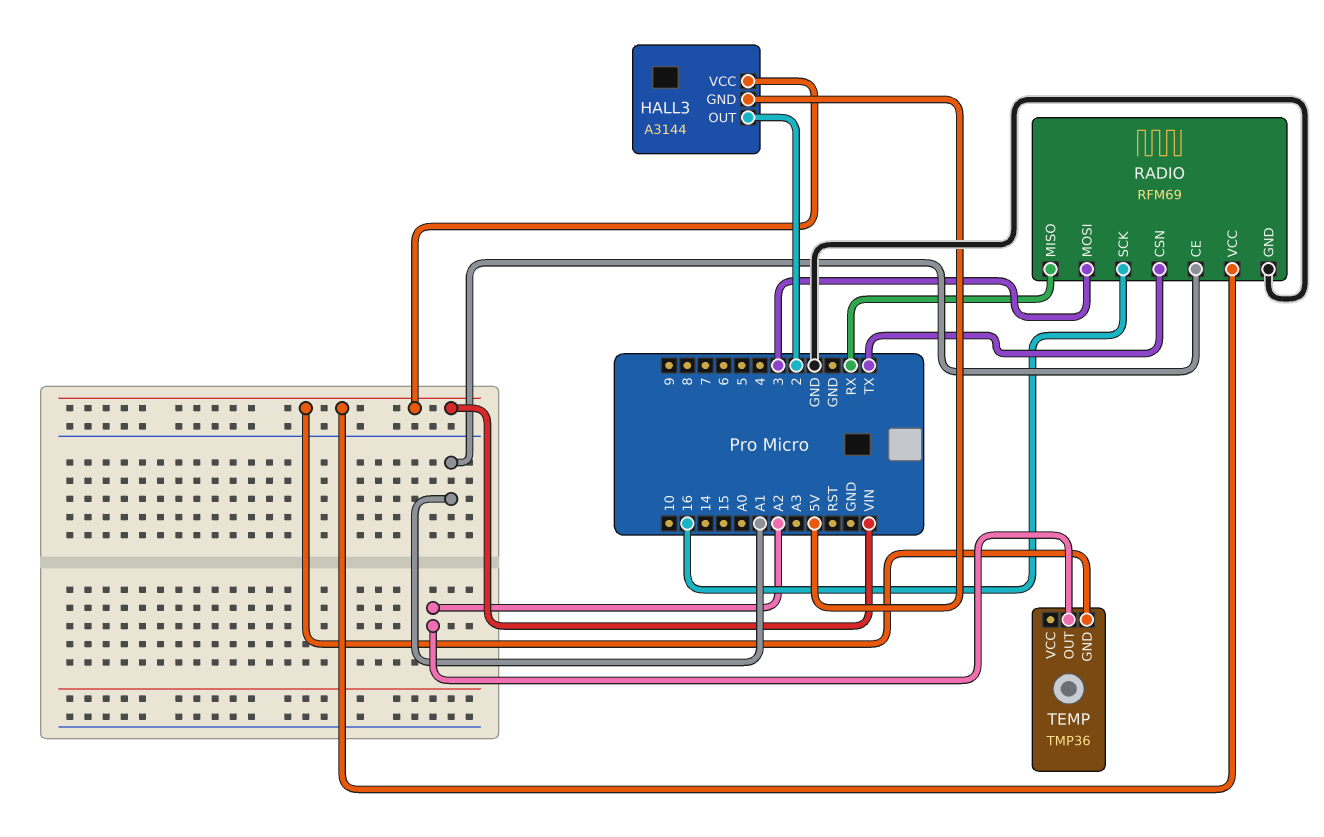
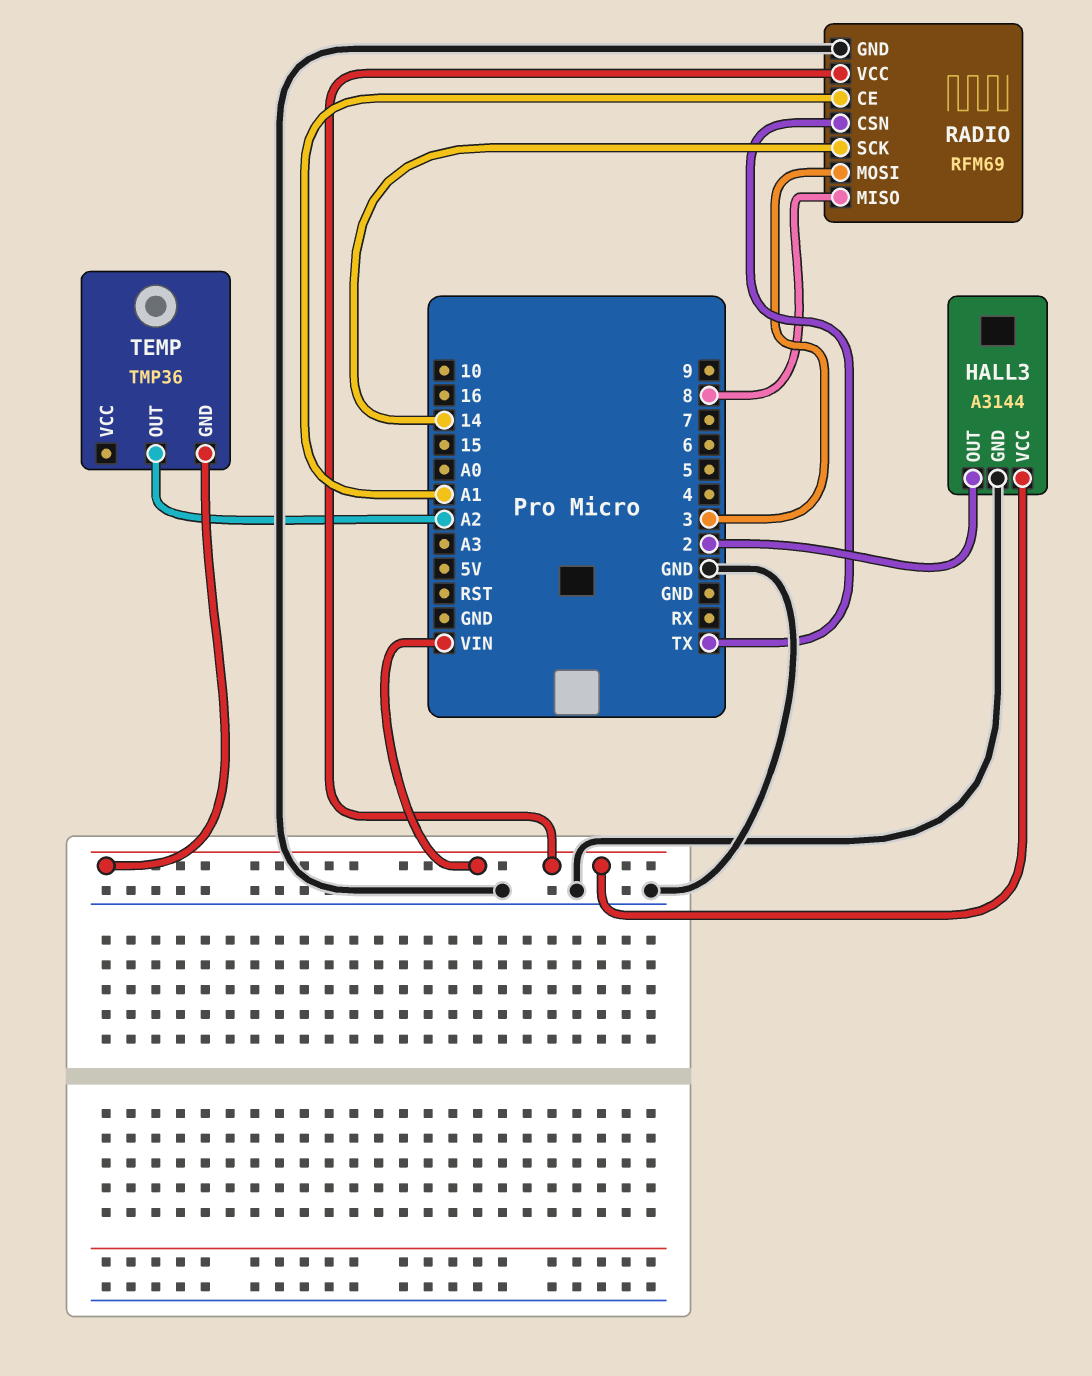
HALL3 pin GND: 5V -> GND
RADIO pin MISO: RX -> 8
RADIO pin SCK: 16 -> 14

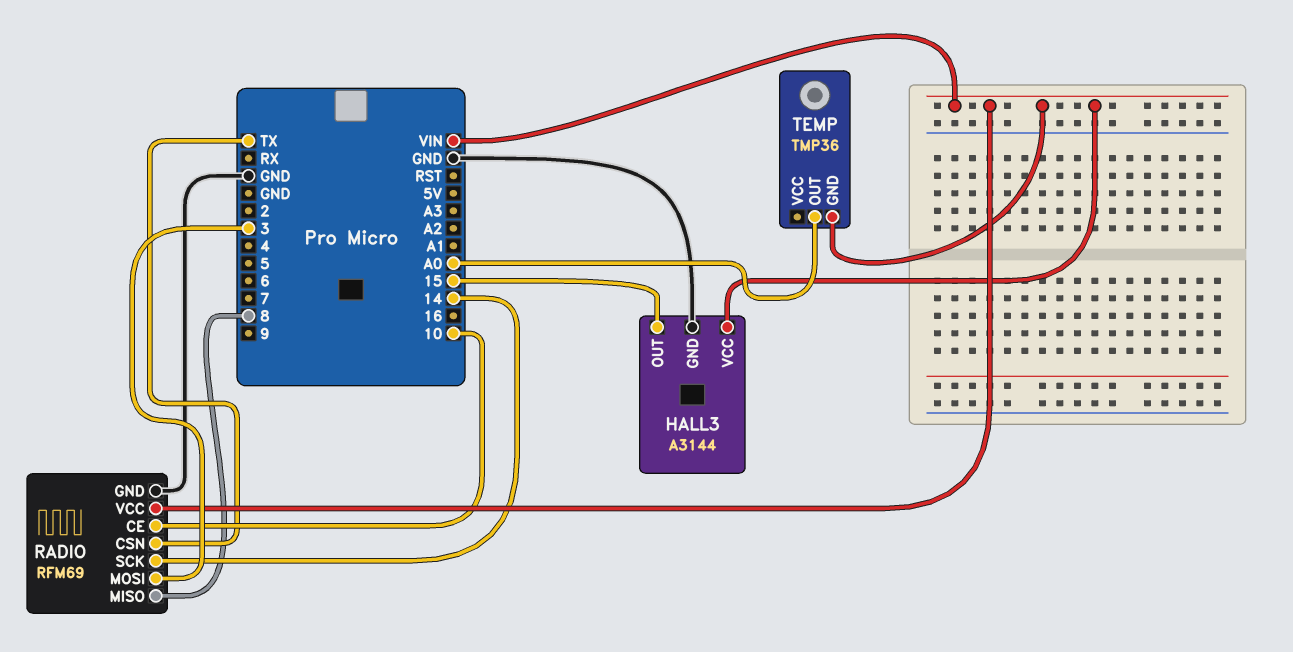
HALL3 pin OUT: 2 -> 15
RADIO pin CE: A1 -> 10
TEMP pin OUT: A2 -> A0

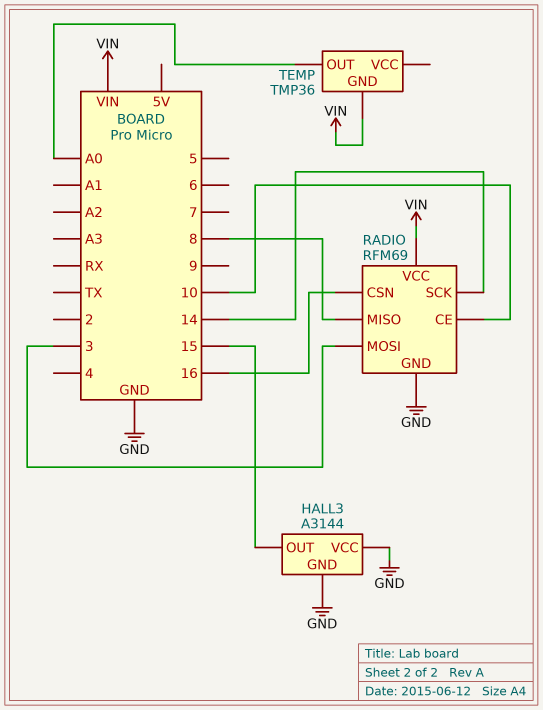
HALL3 pin VCC: VIN -> GND
RADIO pin CSN: TX -> 16

